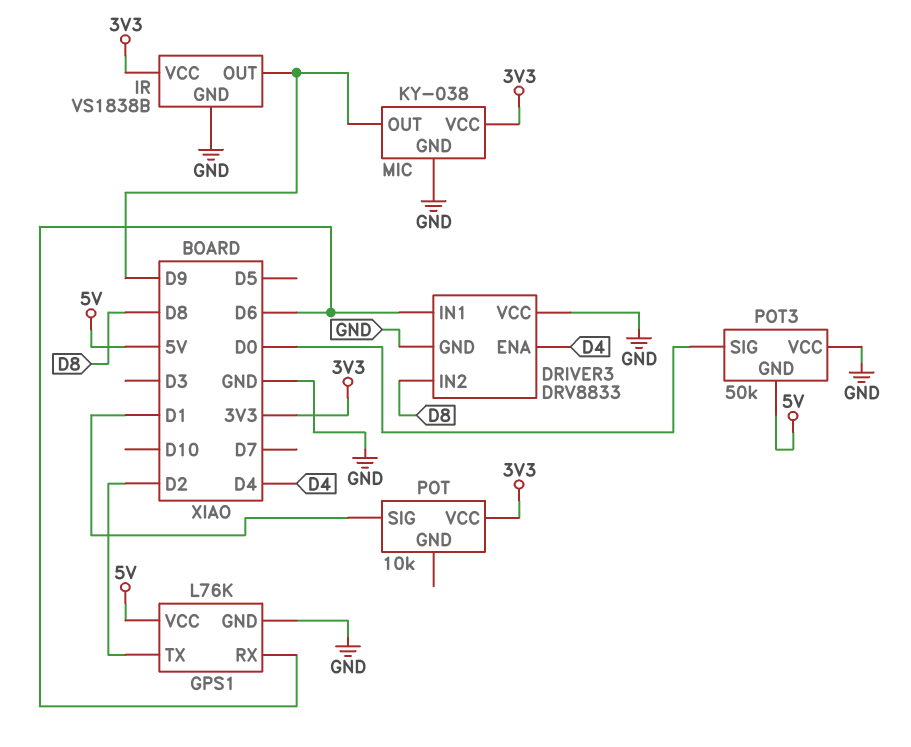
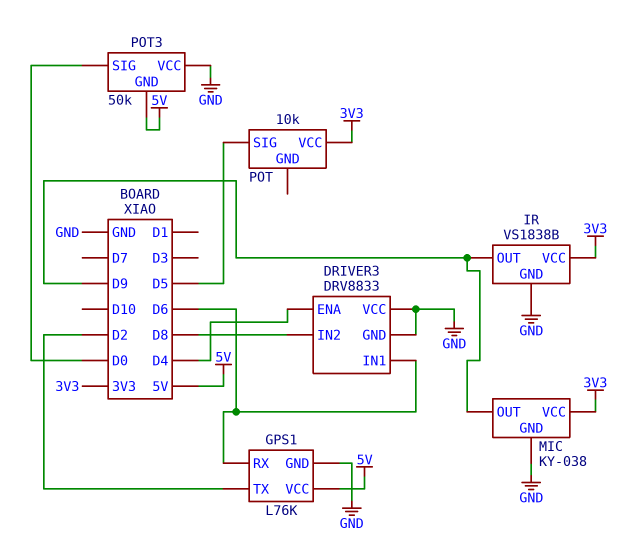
POT pin SIG: D1 -> D5

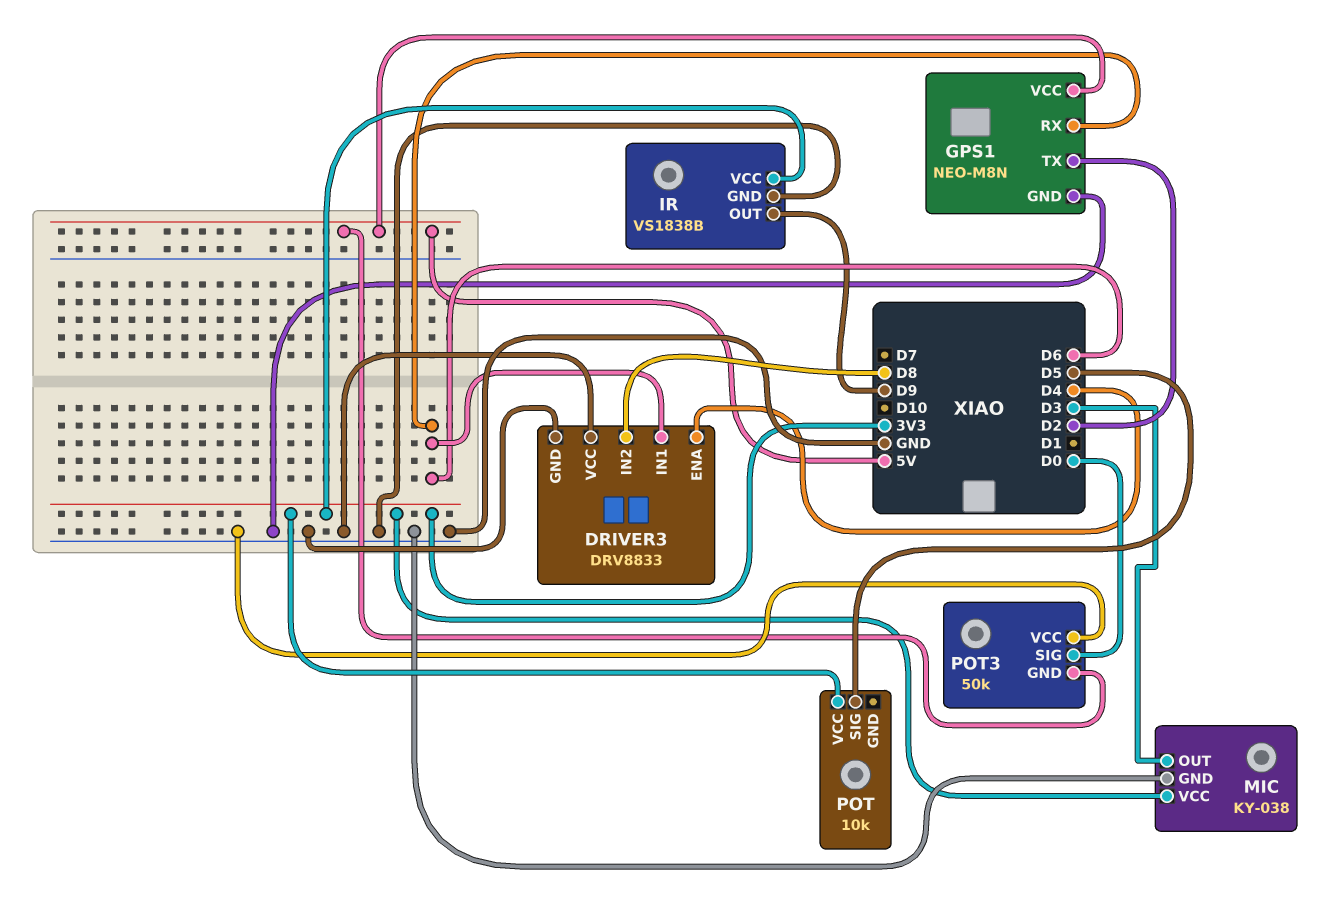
GPS1: L76K -> NEO-M8N
MIC pin OUT: D9 -> D3

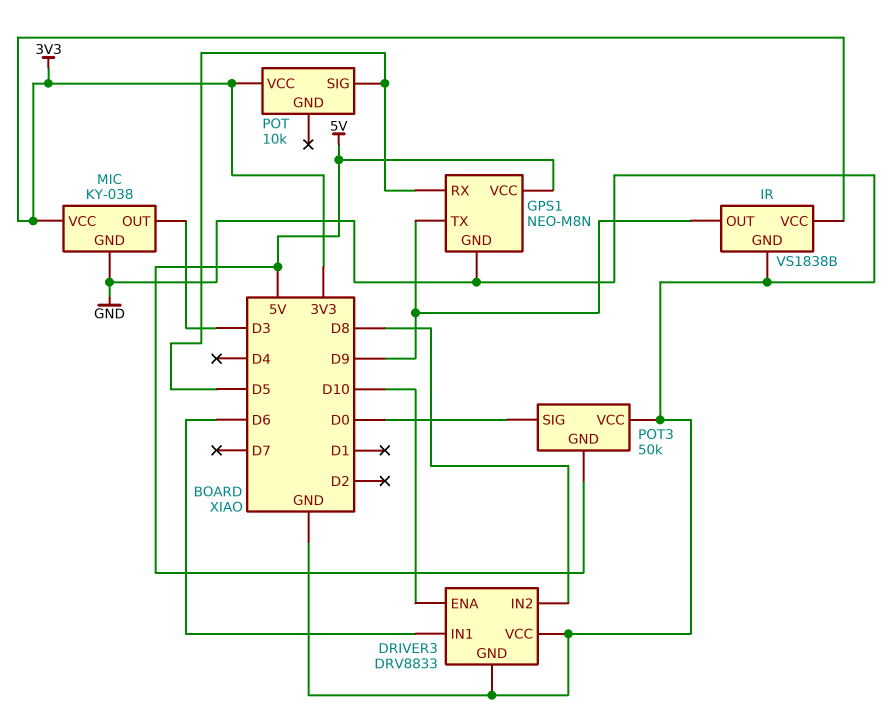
DRIVER3 pin ENA: D4 -> D10
GPS1 pin RX: D6 -> D5
GPS1 pin TX: D2 -> D9

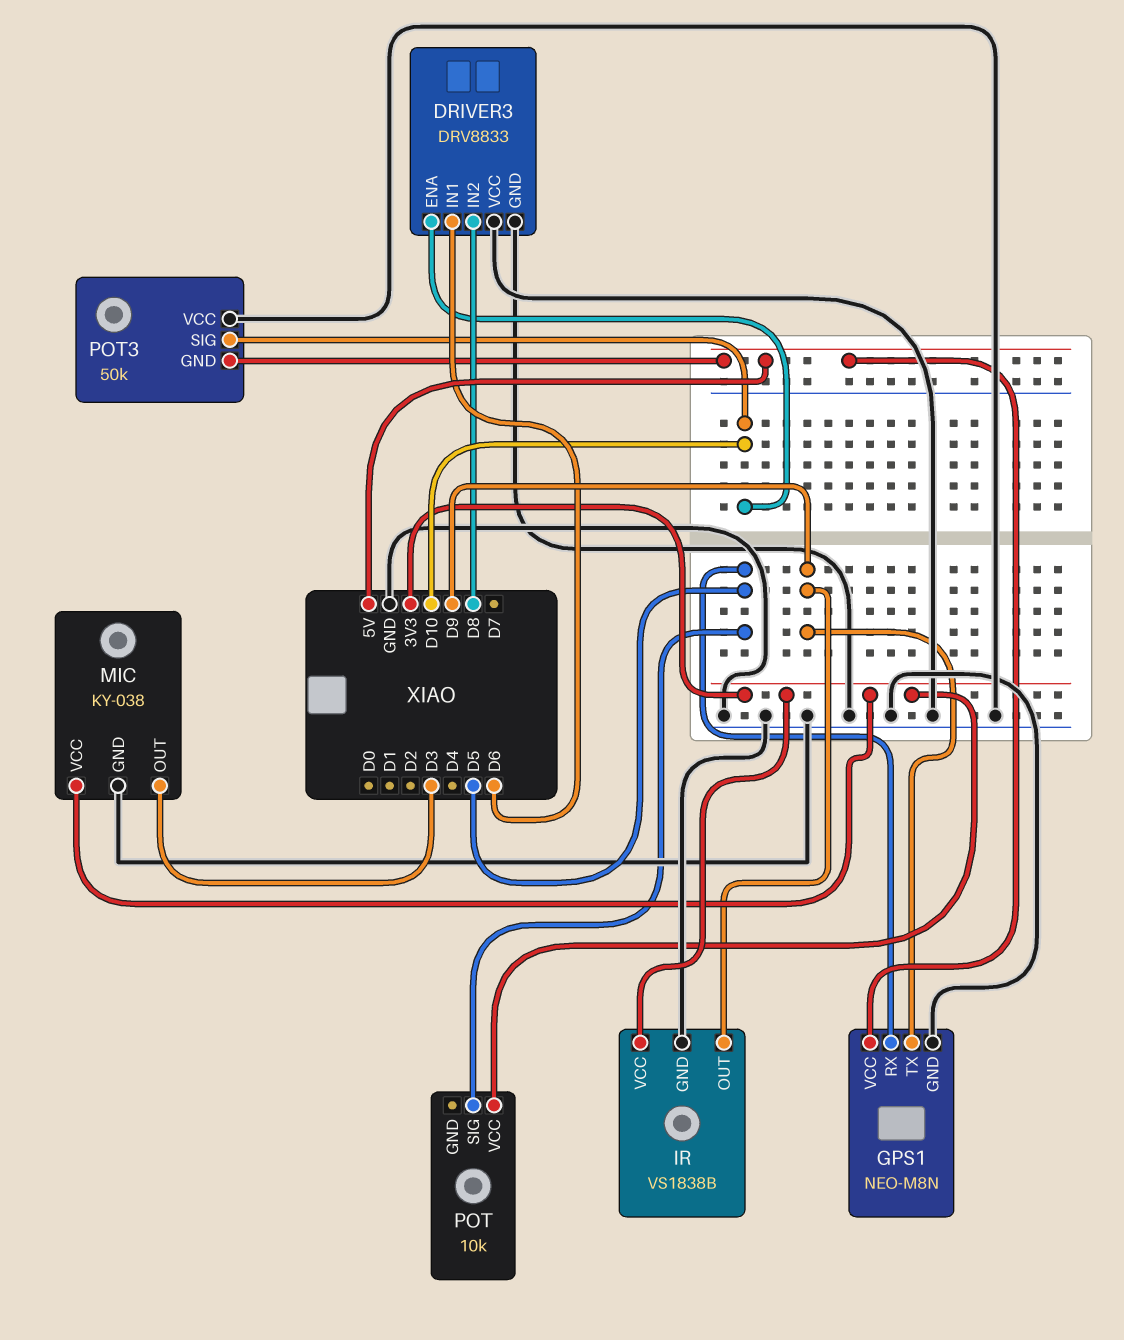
POT3 pin SIG: D0 -> D10

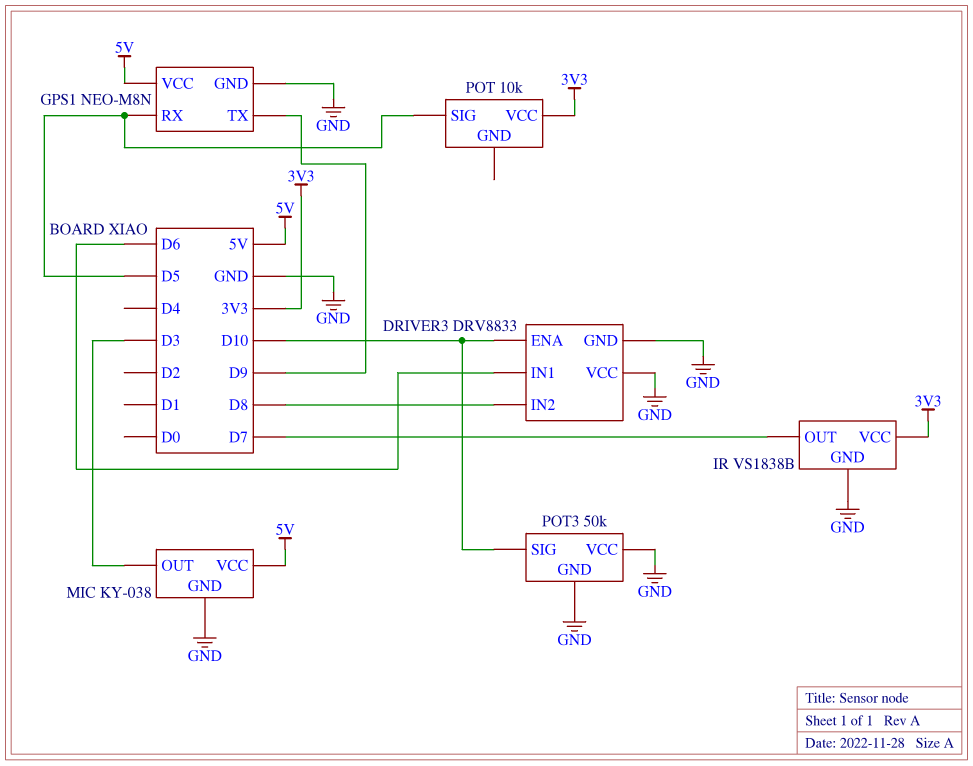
IR pin OUT: D9 -> D7
MIC pin VCC: 3V3 -> 5V
POT3 pin GND: 5V -> GND

